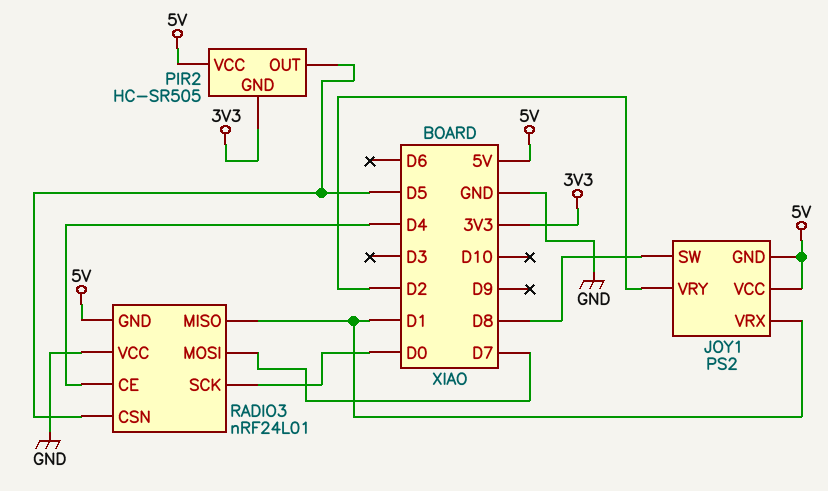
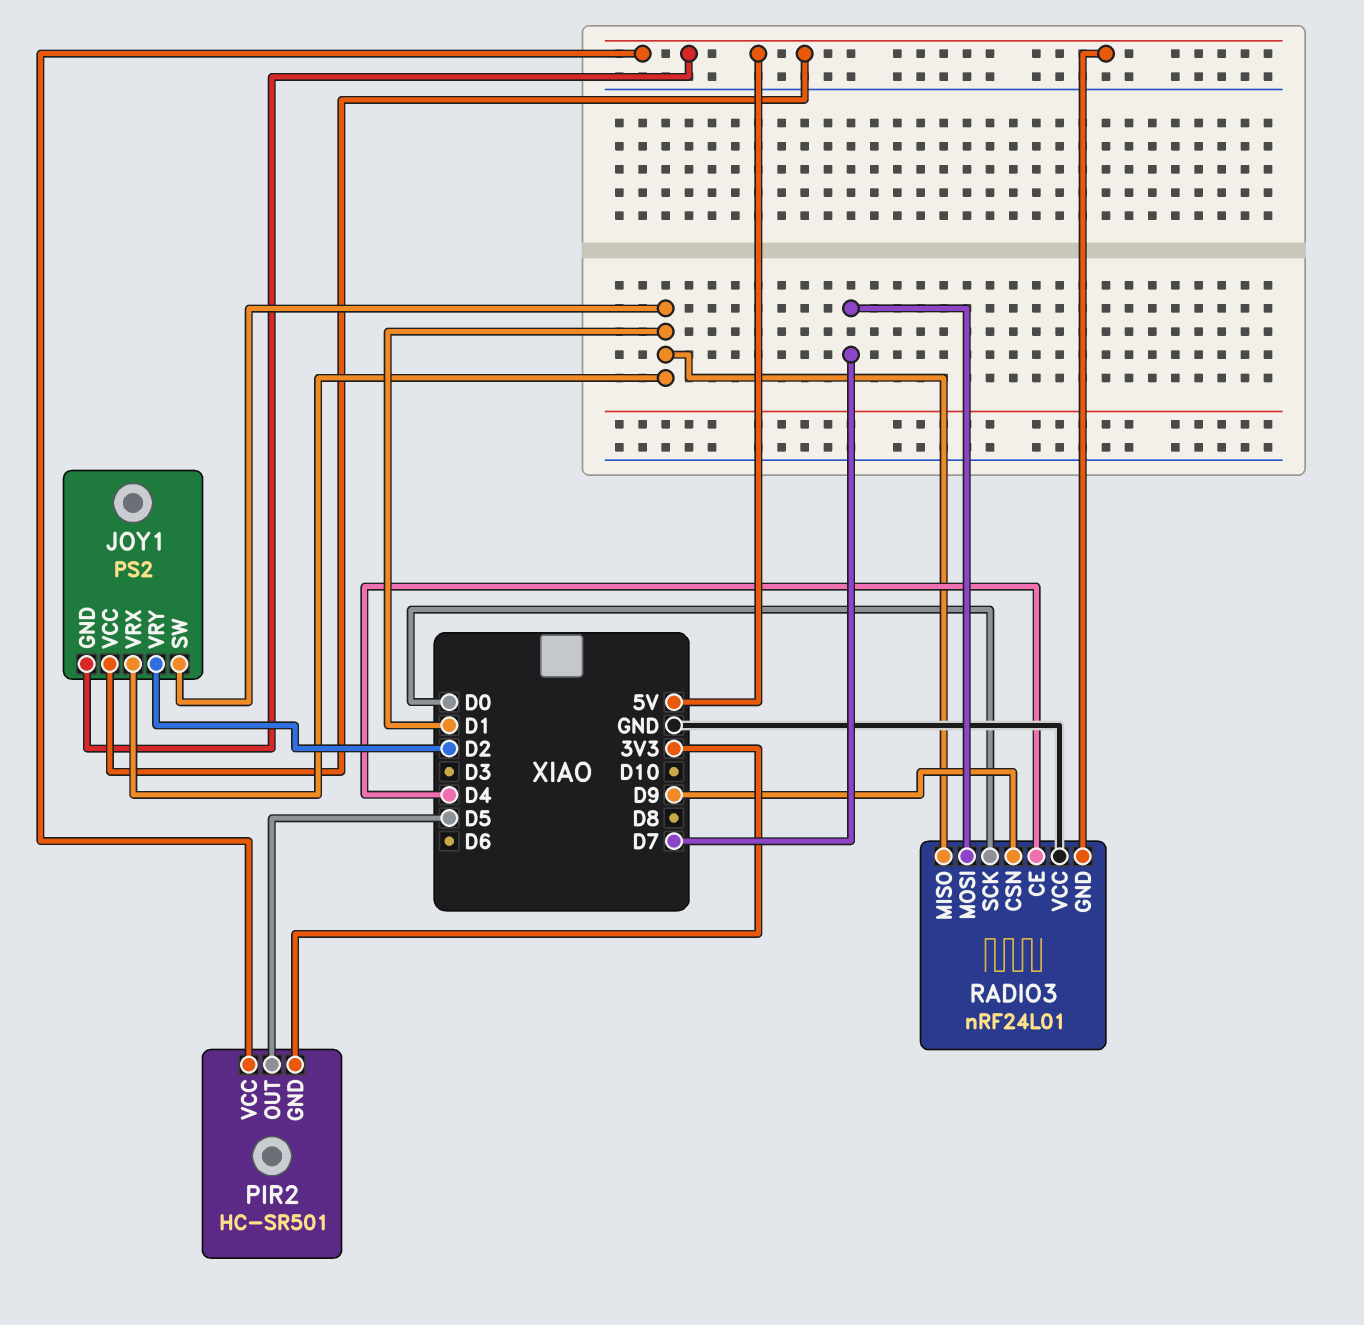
JOY1 pin SW: D8 -> D1
PIR2: HC-SR505 -> HC-SR501
RADIO3 pin CSN: D5 -> D9

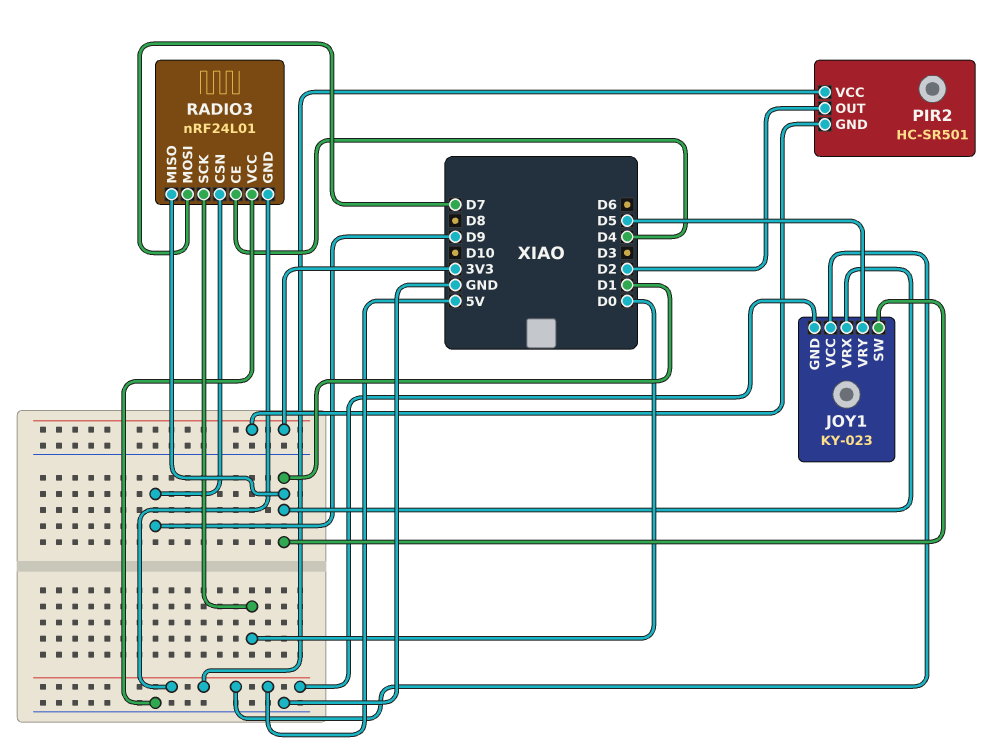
JOY1: PS2 -> KY-023
JOY1 pin VRY: D2 -> D5
PIR2 pin OUT: D5 -> D2

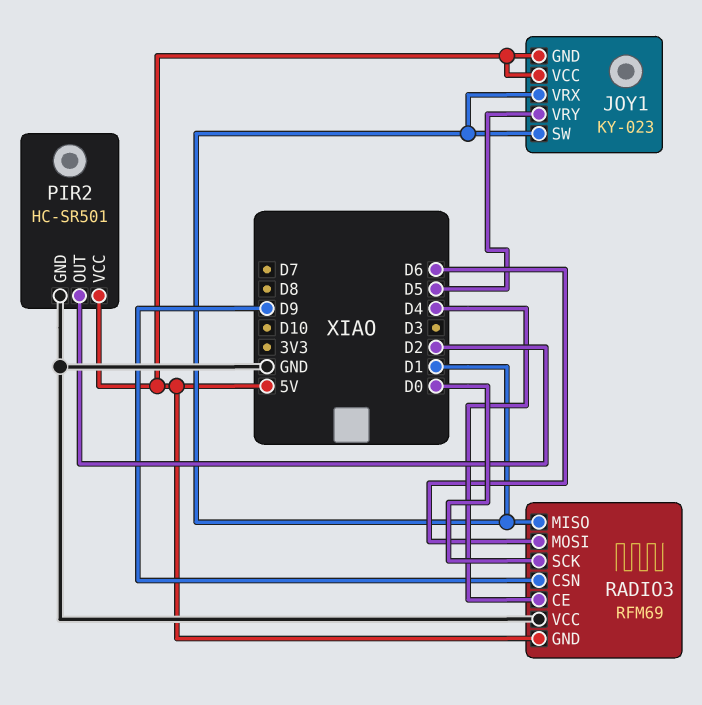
PIR2 pin GND: 3V3 -> GND
RADIO3: nRF24L01 -> RFM69
RADIO3 pin MOSI: D7 -> D6

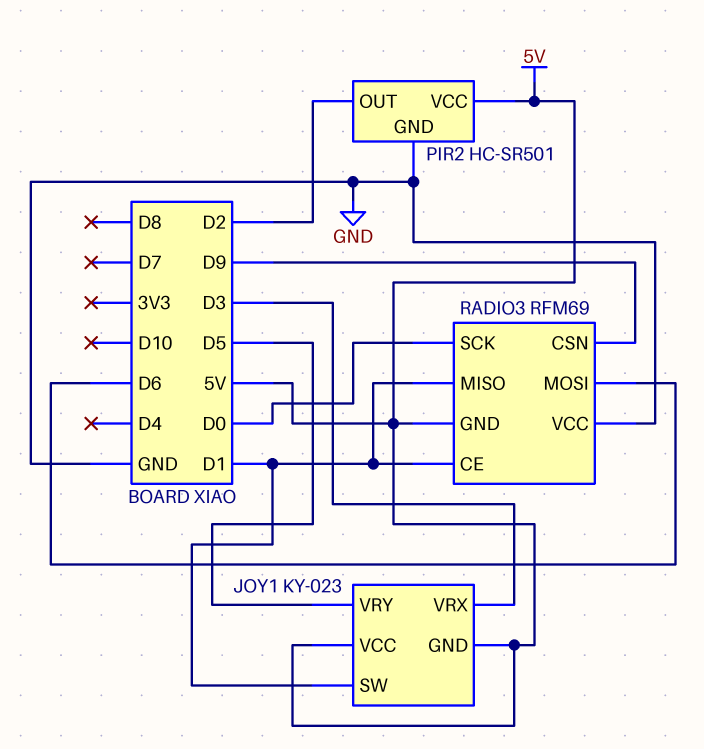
JOY1 pin VRX: D1 -> D3
RADIO3 pin CE: D4 -> D1

